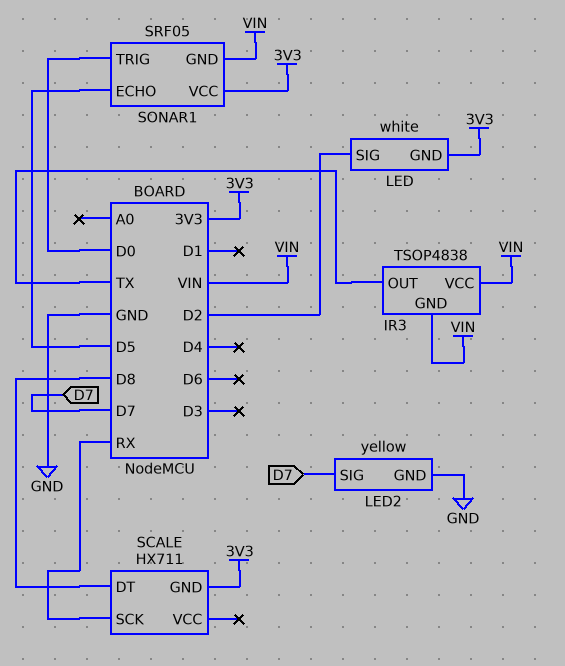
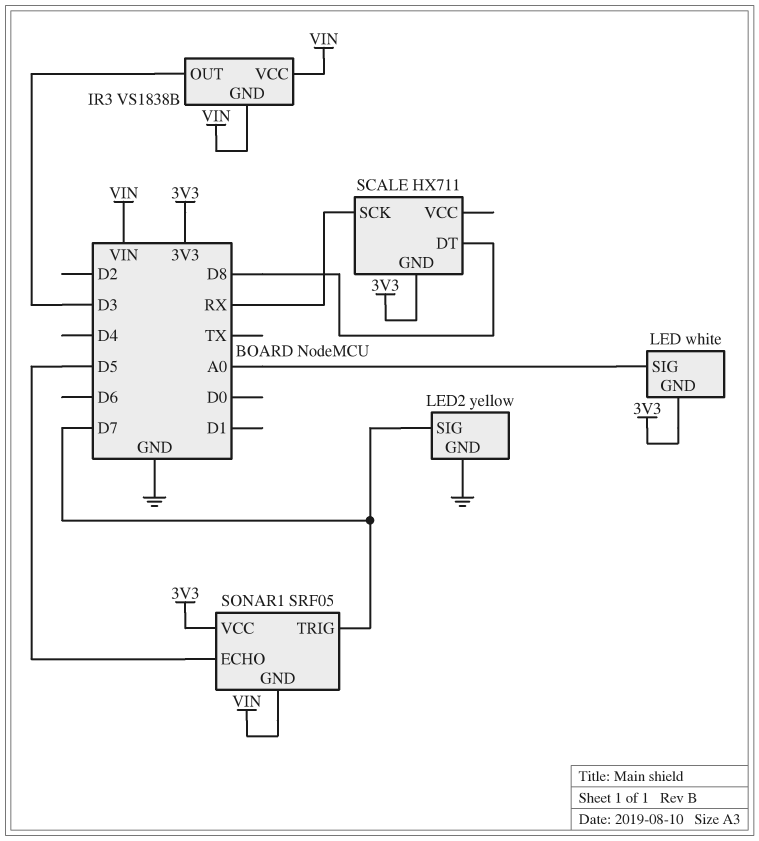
IR3: TSOP4838 -> VS1838B
IR3 pin OUT: TX -> D3
LED pin SIG: D2 -> A0
SONAR1 pin TRIG: D0 -> D7

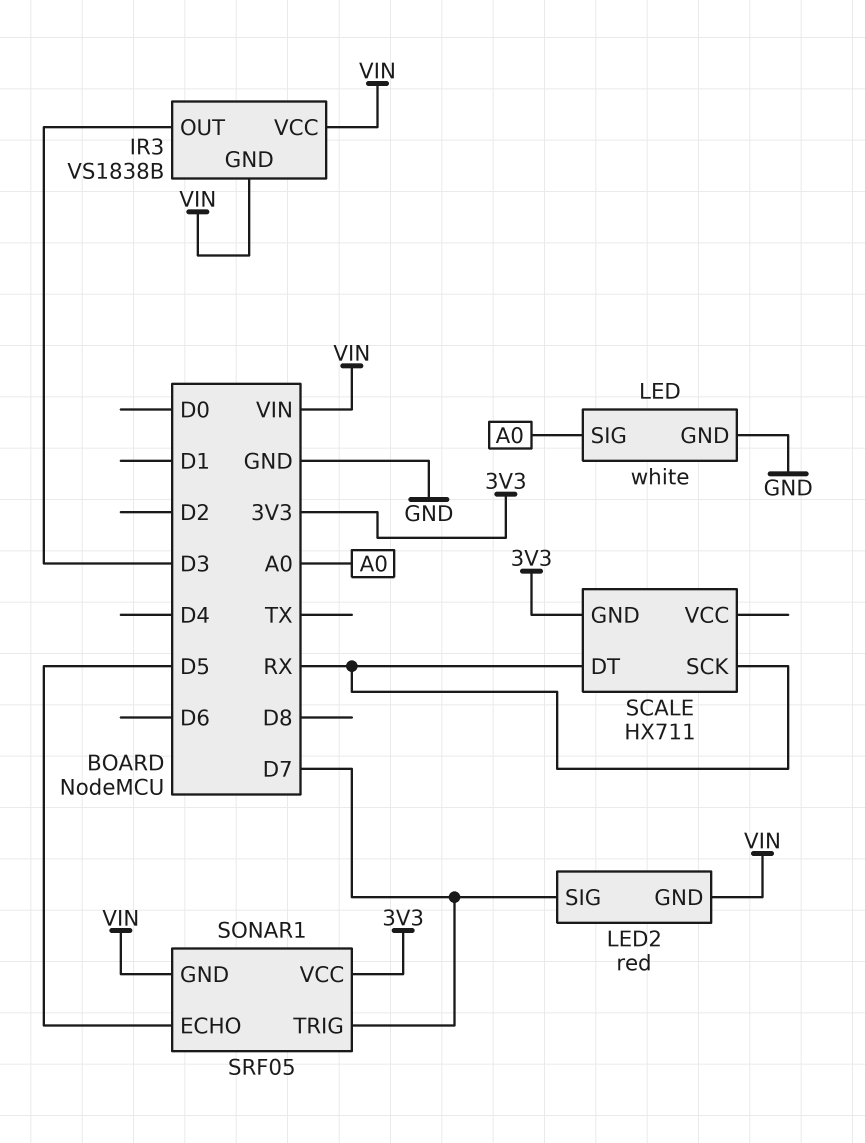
LED pin GND: 3V3 -> GND
LED2: yellow -> red
LED2 pin GND: GND -> VIN
SCALE pin DT: D8 -> RX

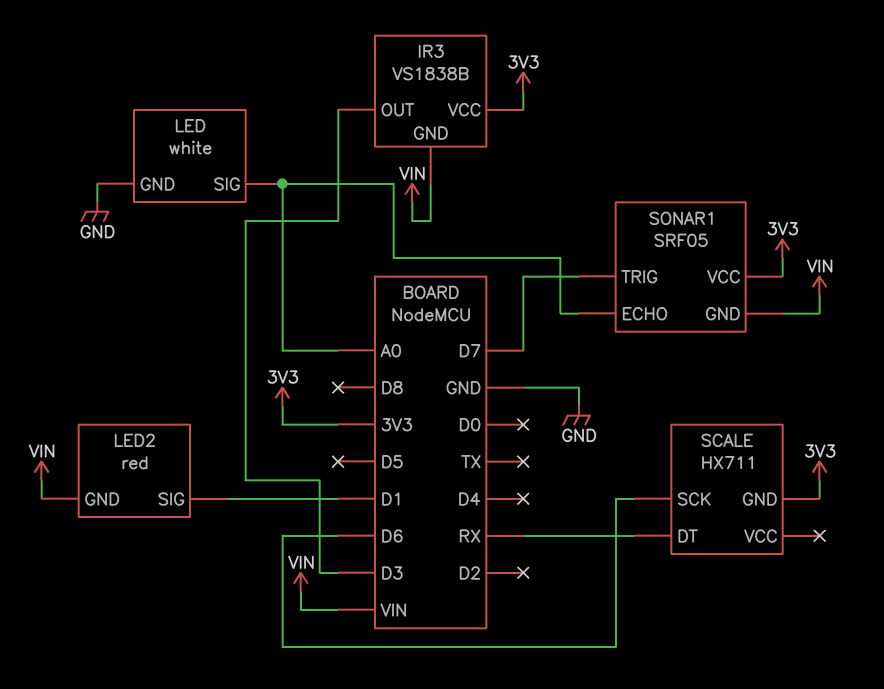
IR3 pin VCC: VIN -> 3V3
LED2 pin SIG: D7 -> D1
SCALE pin SCK: RX -> D6
SONAR1 pin ECHO: D5 -> A0

